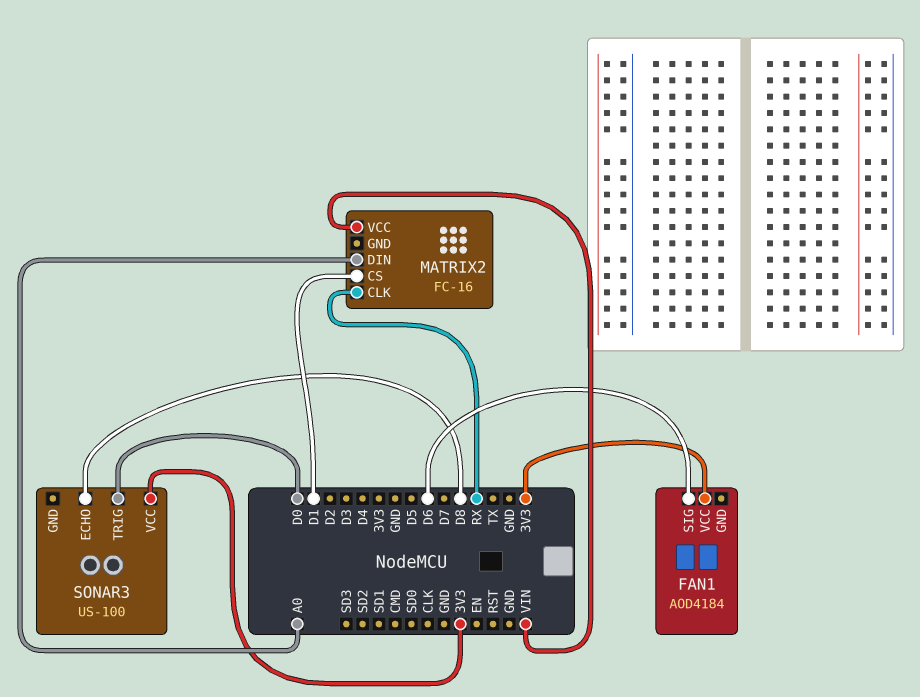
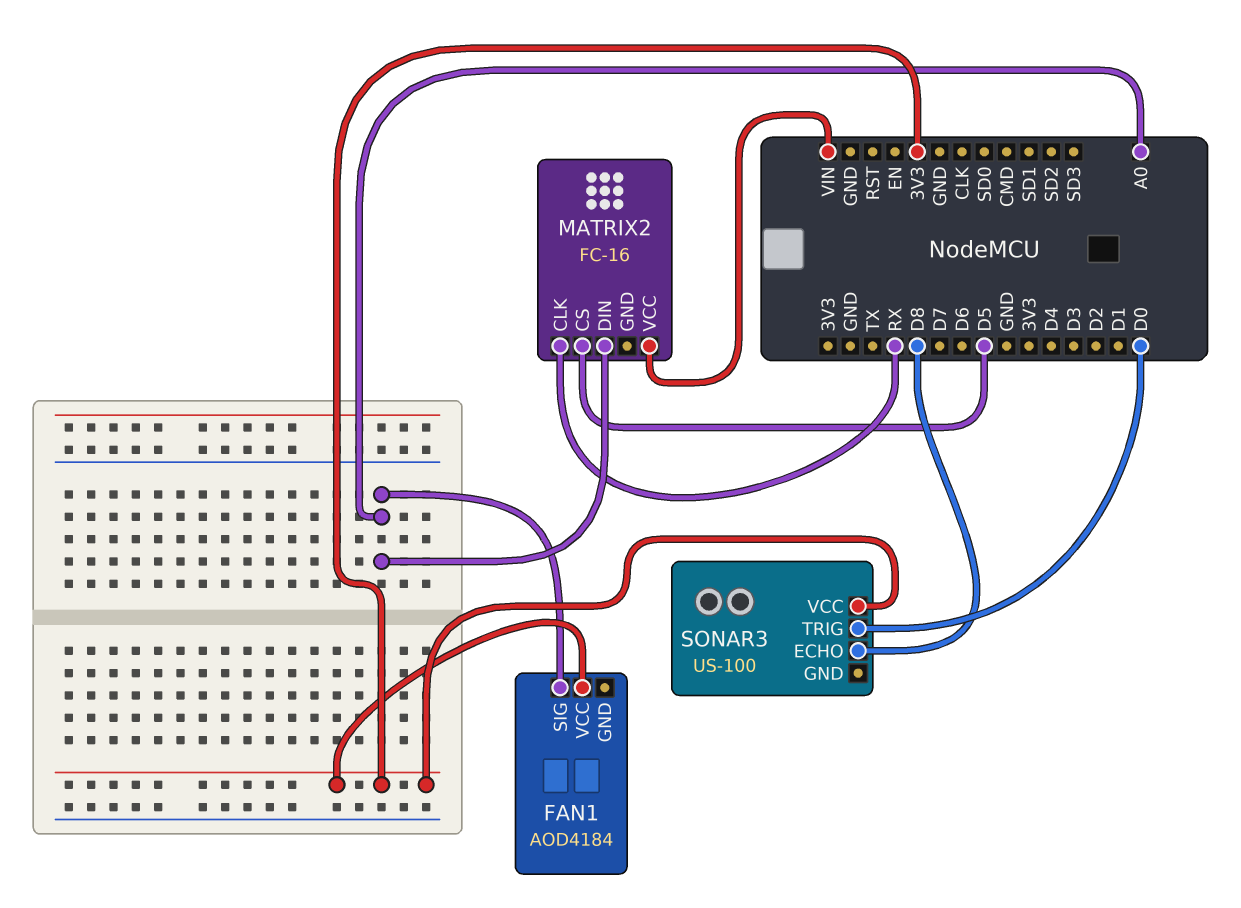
FAN1 pin SIG: D6 -> A0
MATRIX2 pin CS: D1 -> D5

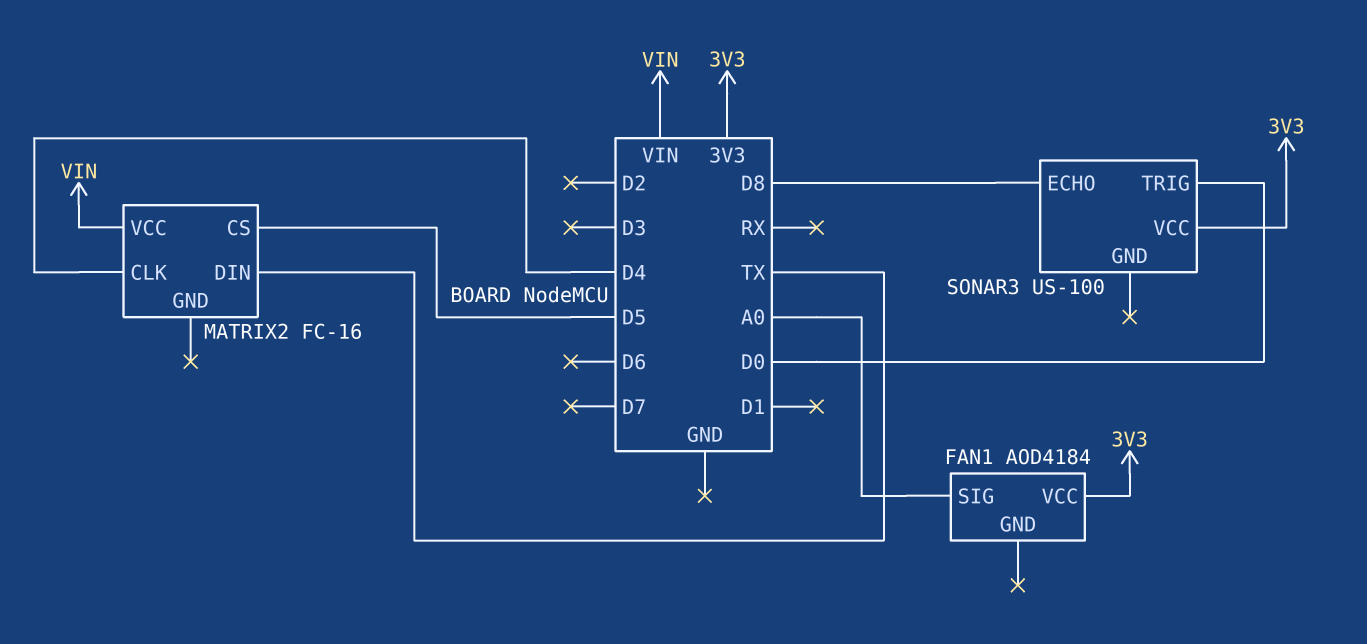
MATRIX2 pin CLK: RX -> D4
MATRIX2 pin DIN: A0 -> TX

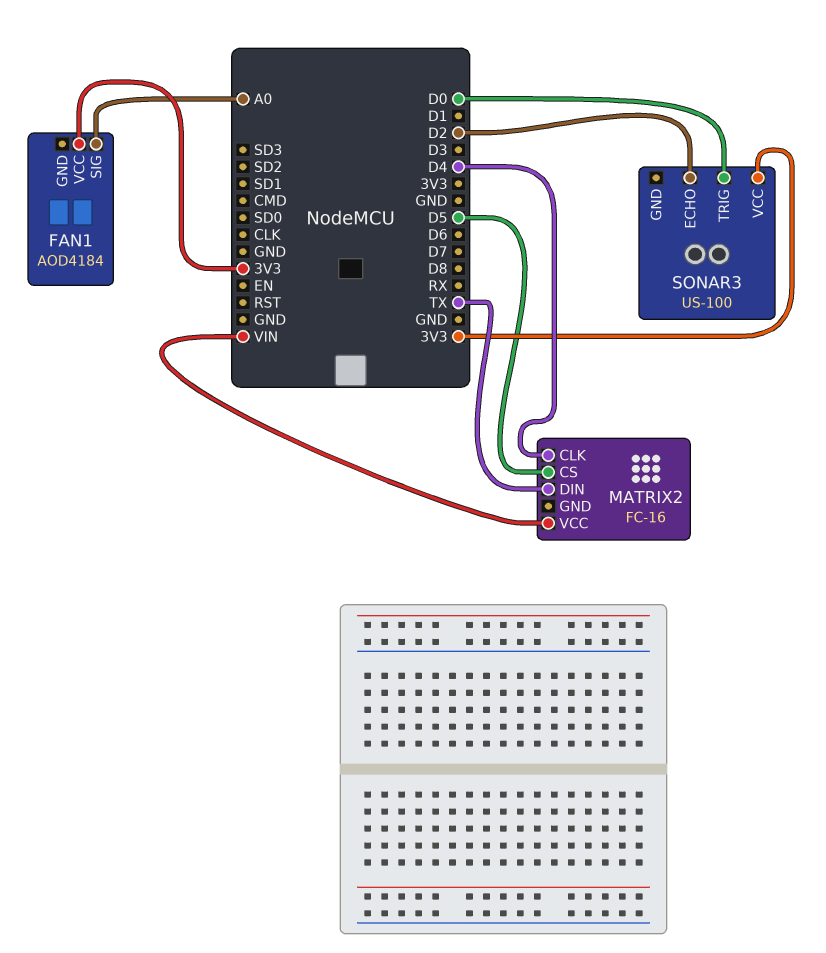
SONAR3 pin ECHO: D8 -> D2

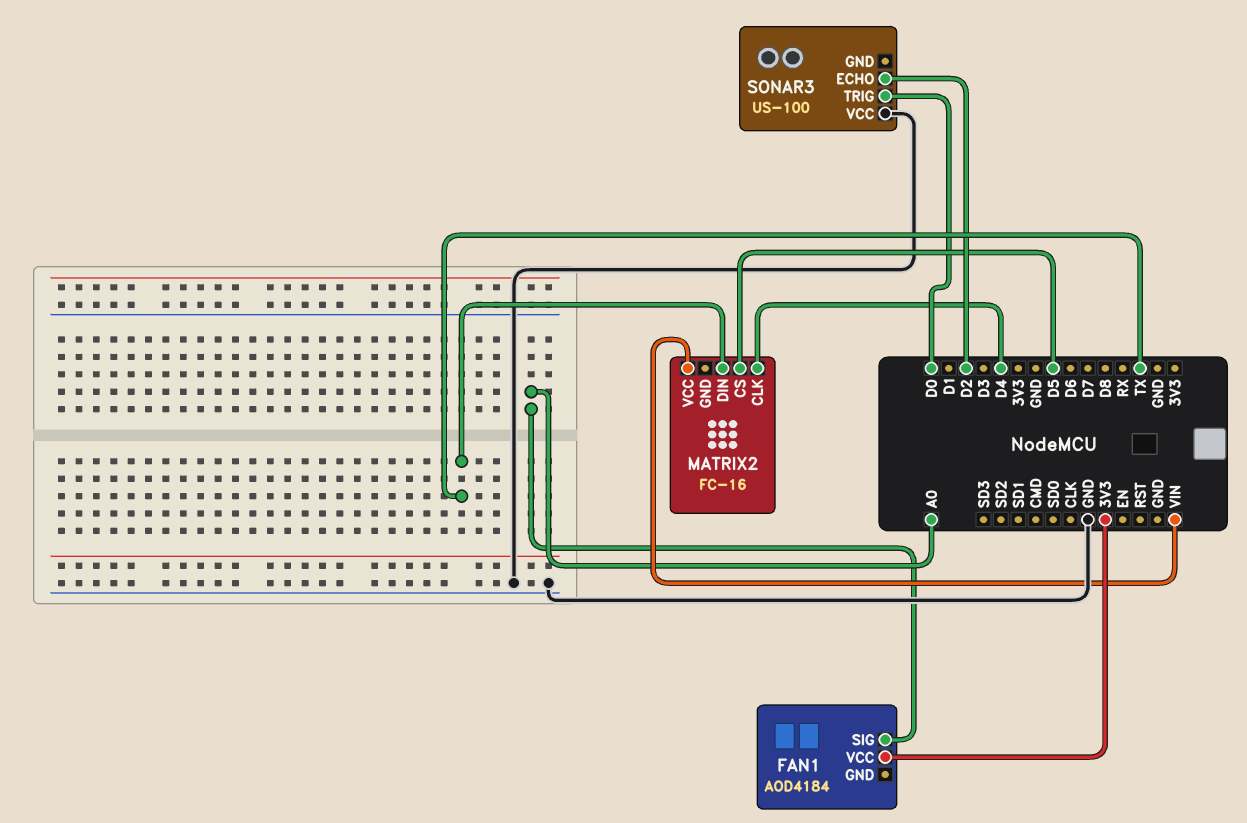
SONAR3 pin VCC: 3V3 -> GND

